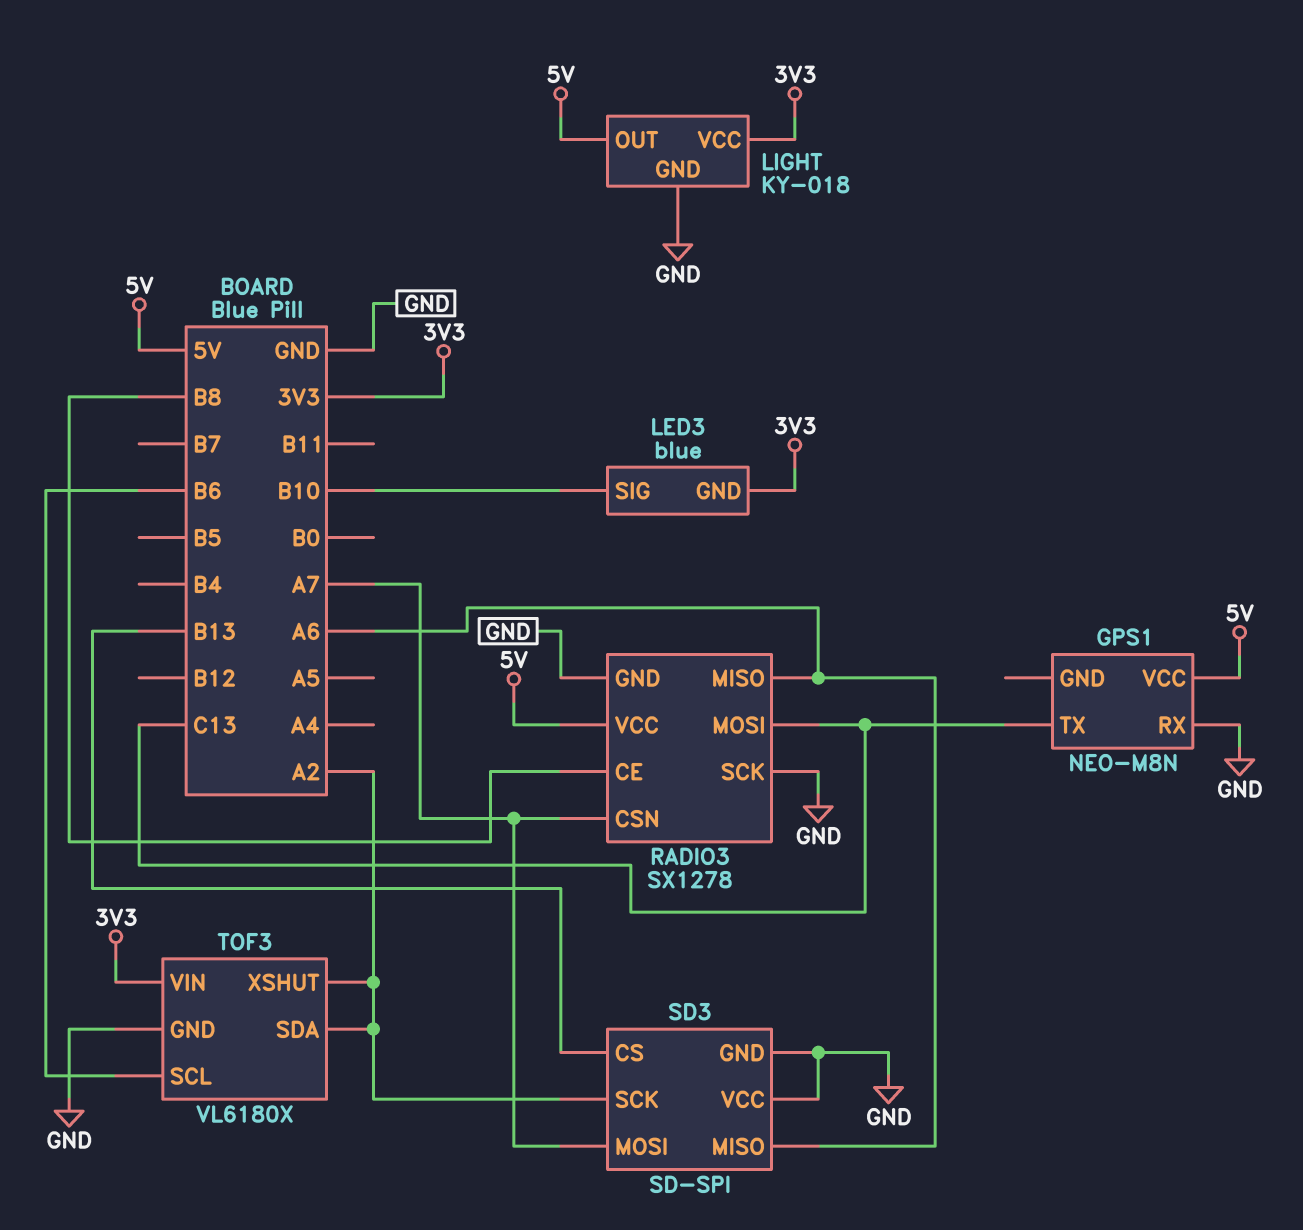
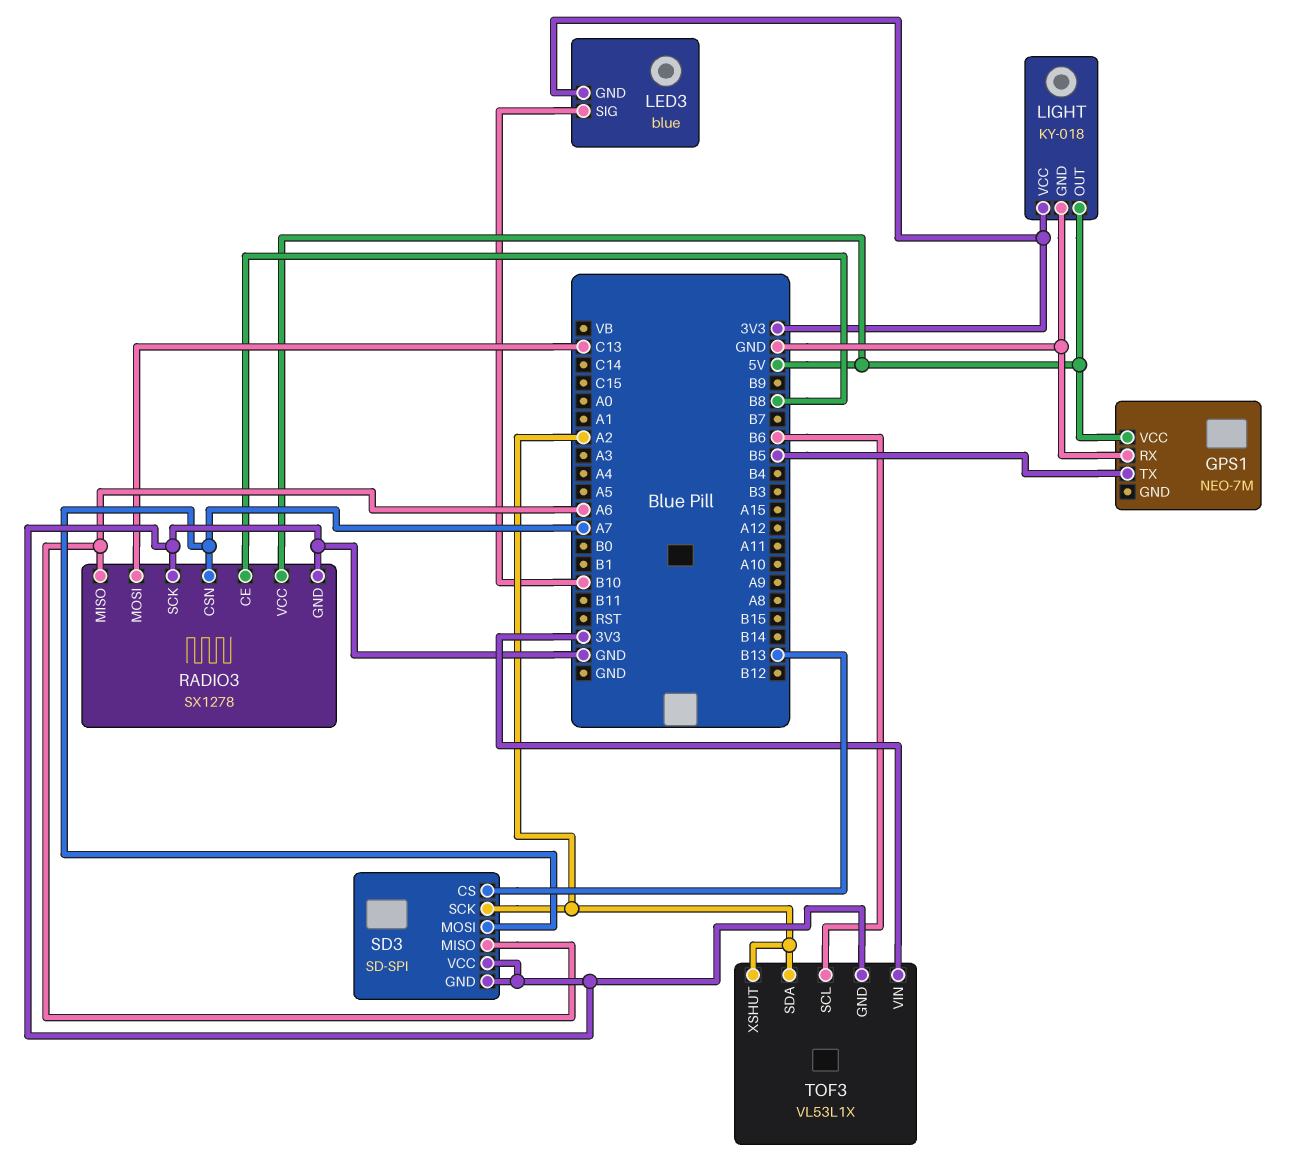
GPS1: NEO-M8N -> NEO-7M
GPS1 pin TX: C13 -> B5
TOF3: VL6180X -> VL53L1X

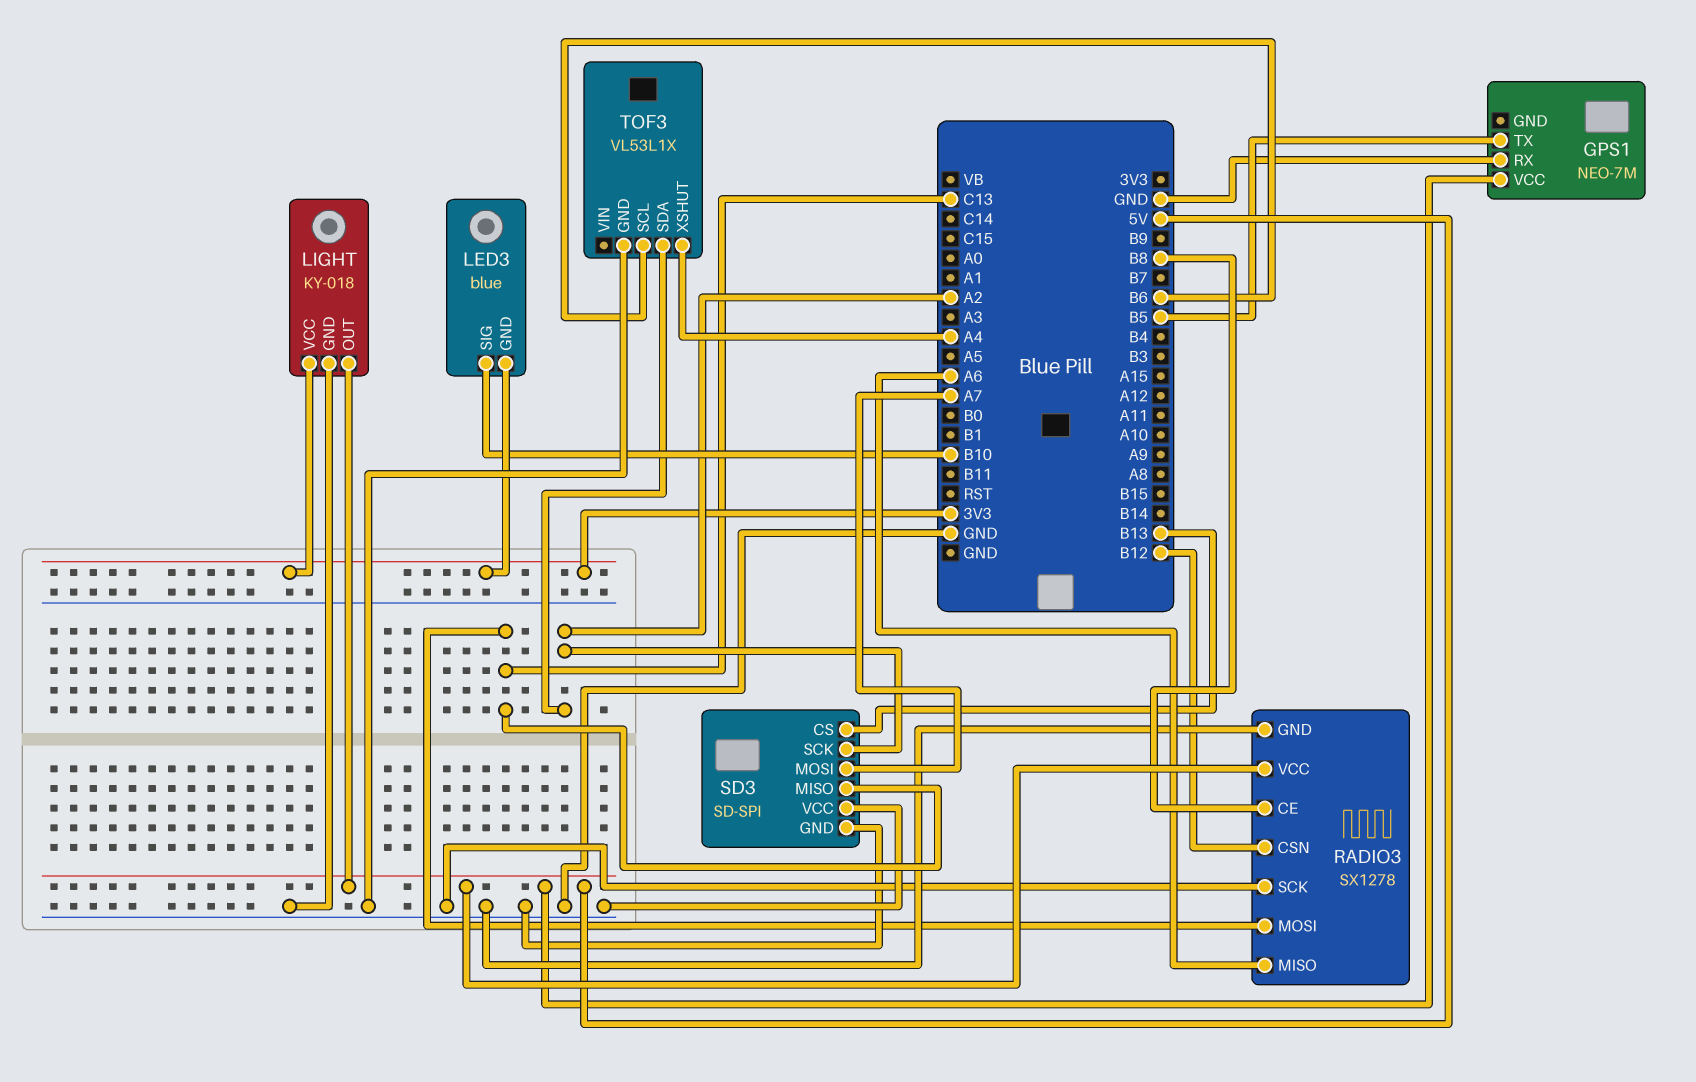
RADIO3 pin CSN: A7 -> B12
SD3 pin MISO: A6 -> C13
TOF3 pin VIN: 3V3 -> none
TOF3 pin XSHUT: A2 -> A4

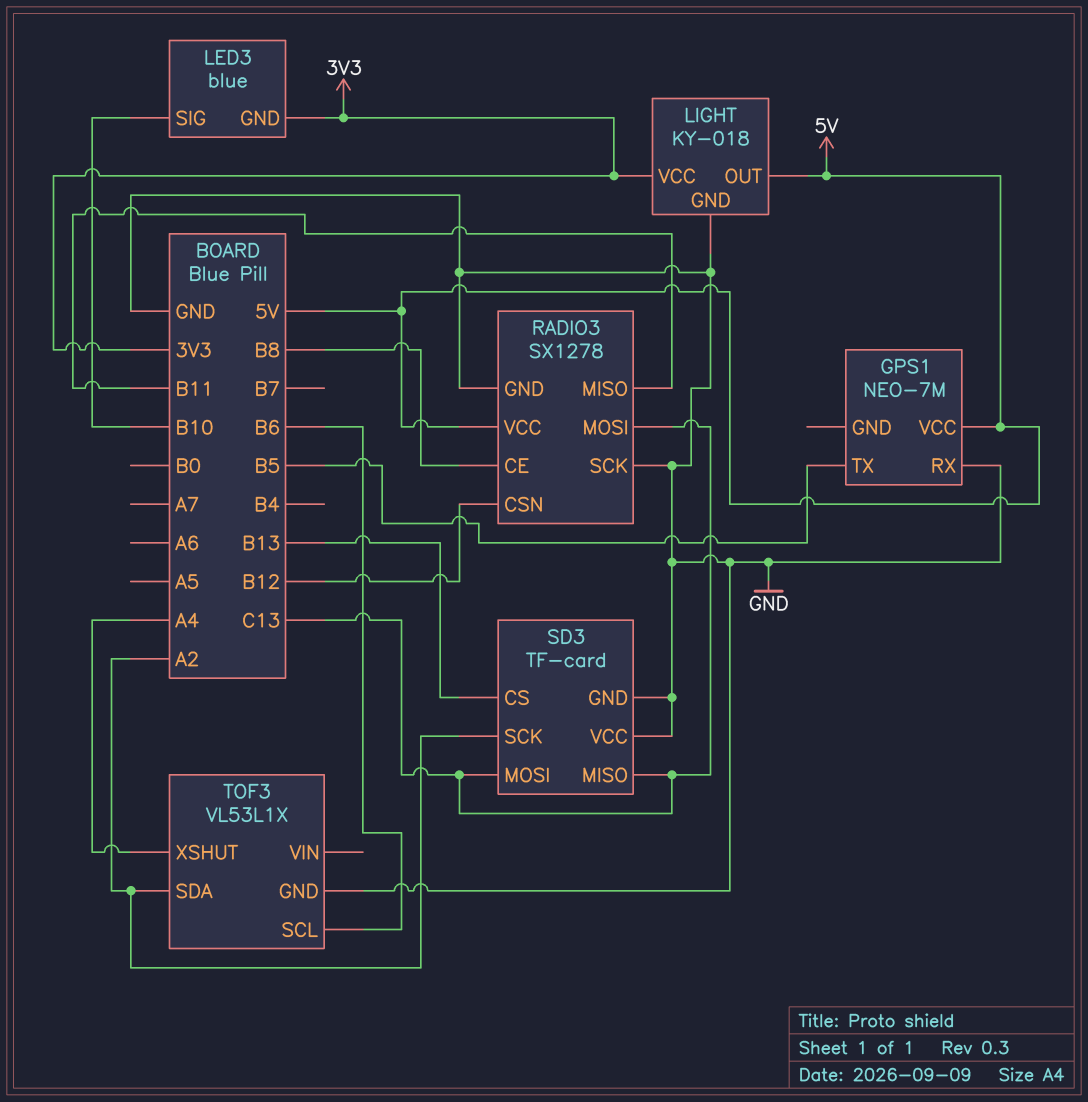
RADIO3 pin MISO: A6 -> B11
SD3: SD-SPI -> TF-card
SD3 pin MOSI: A7 -> C13

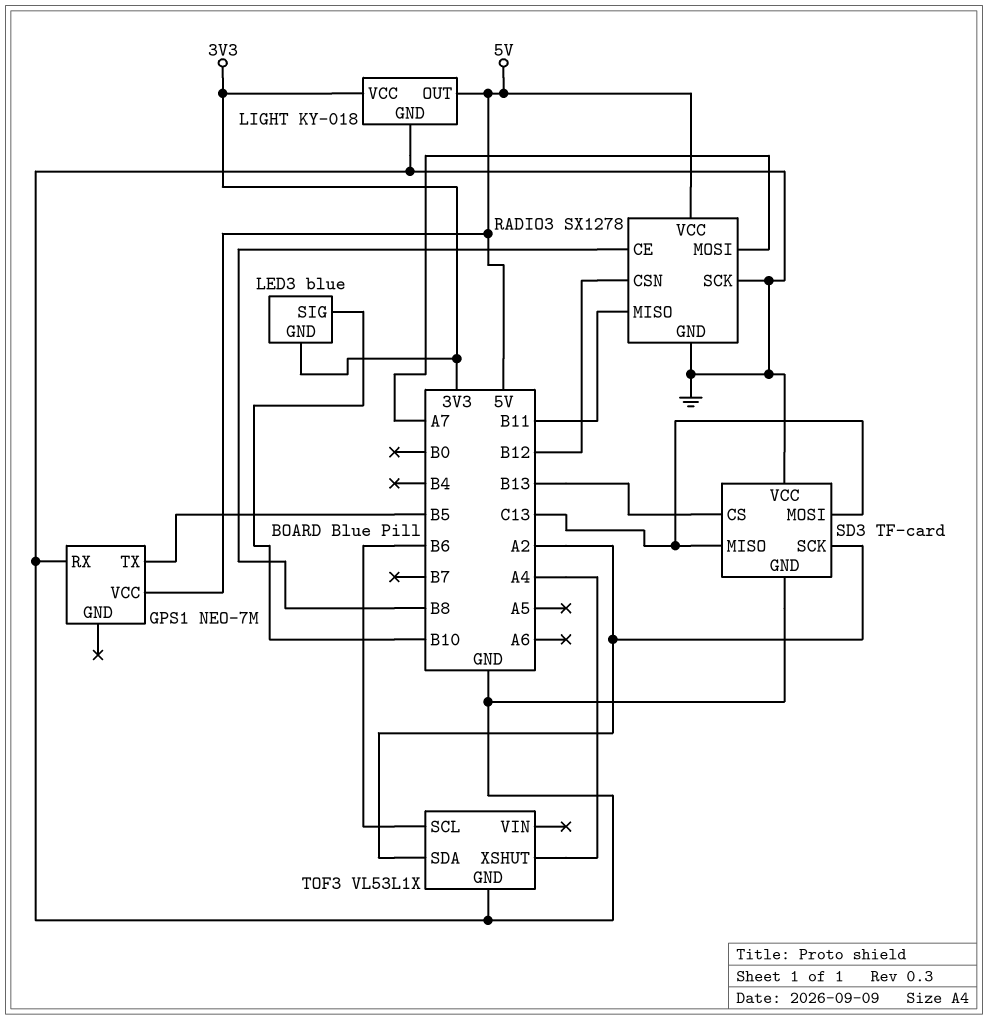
RADIO3 pin MOSI: C13 -> A7

